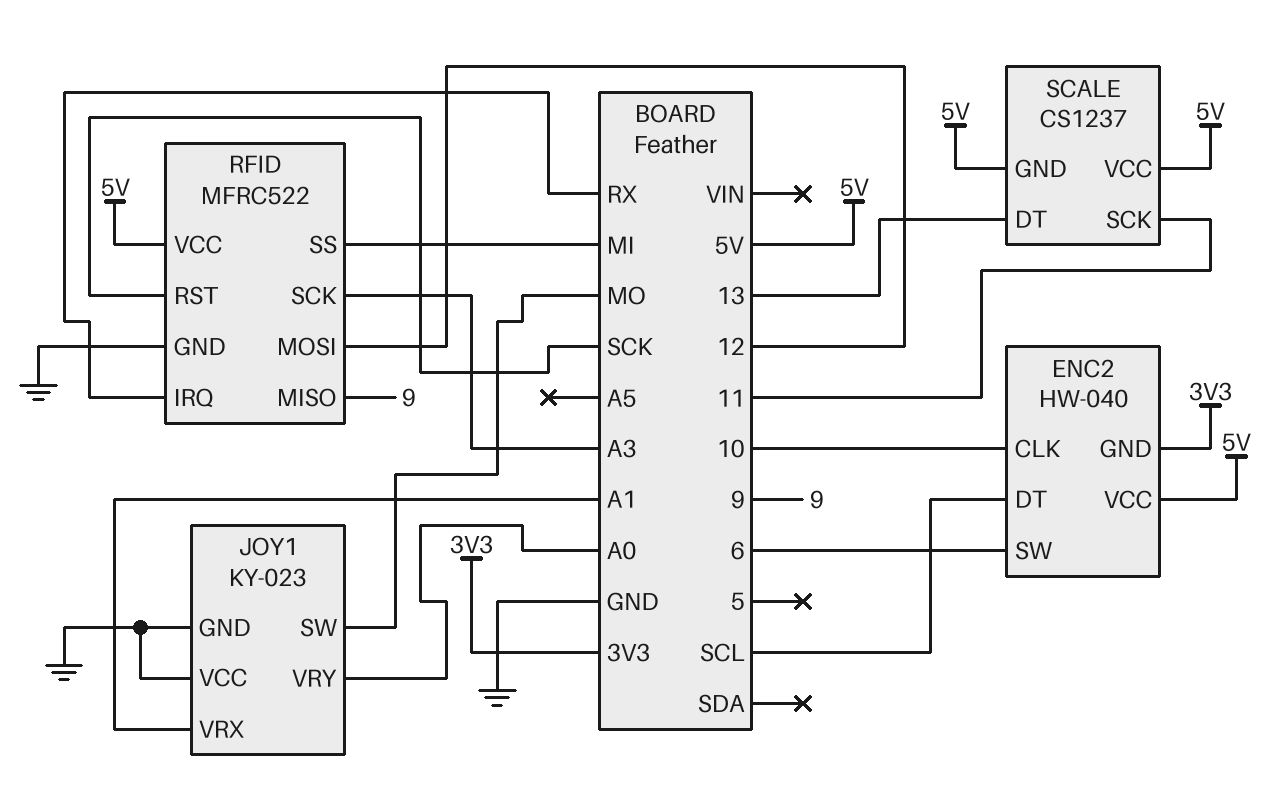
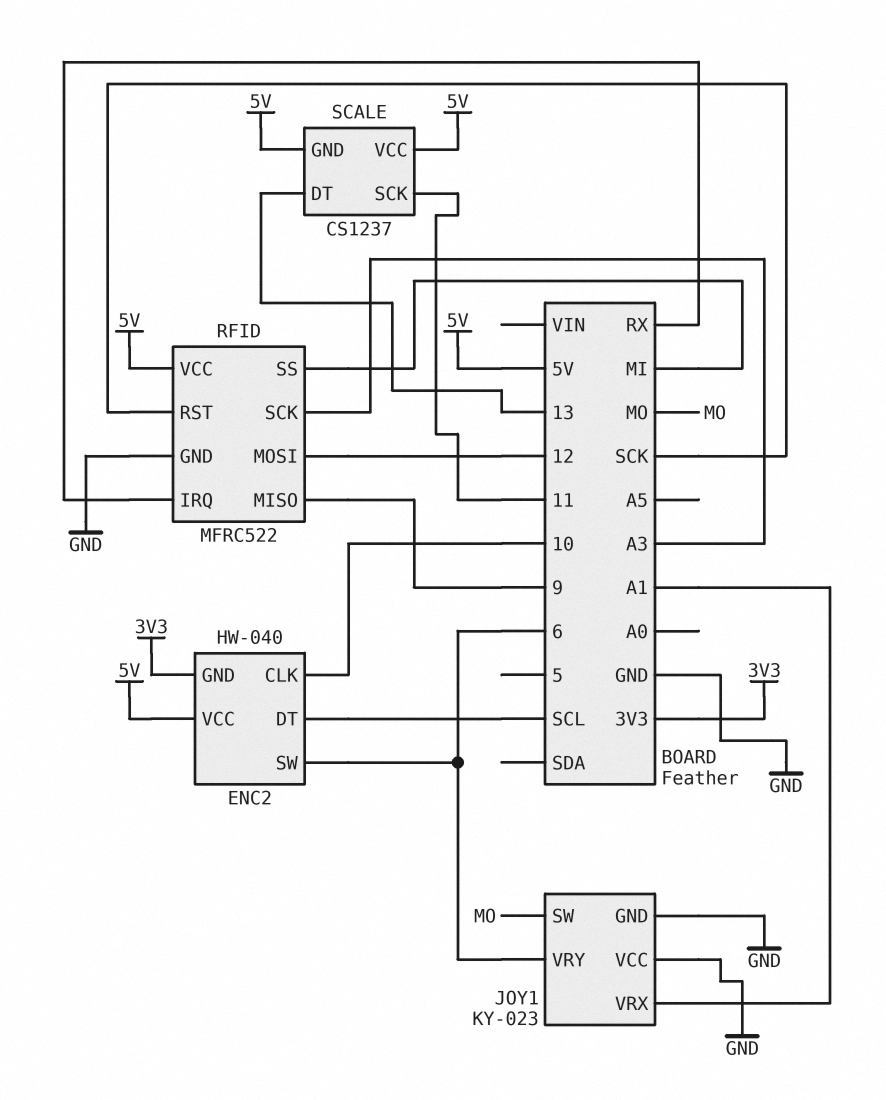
JOY1 pin VRY: A0 -> 6

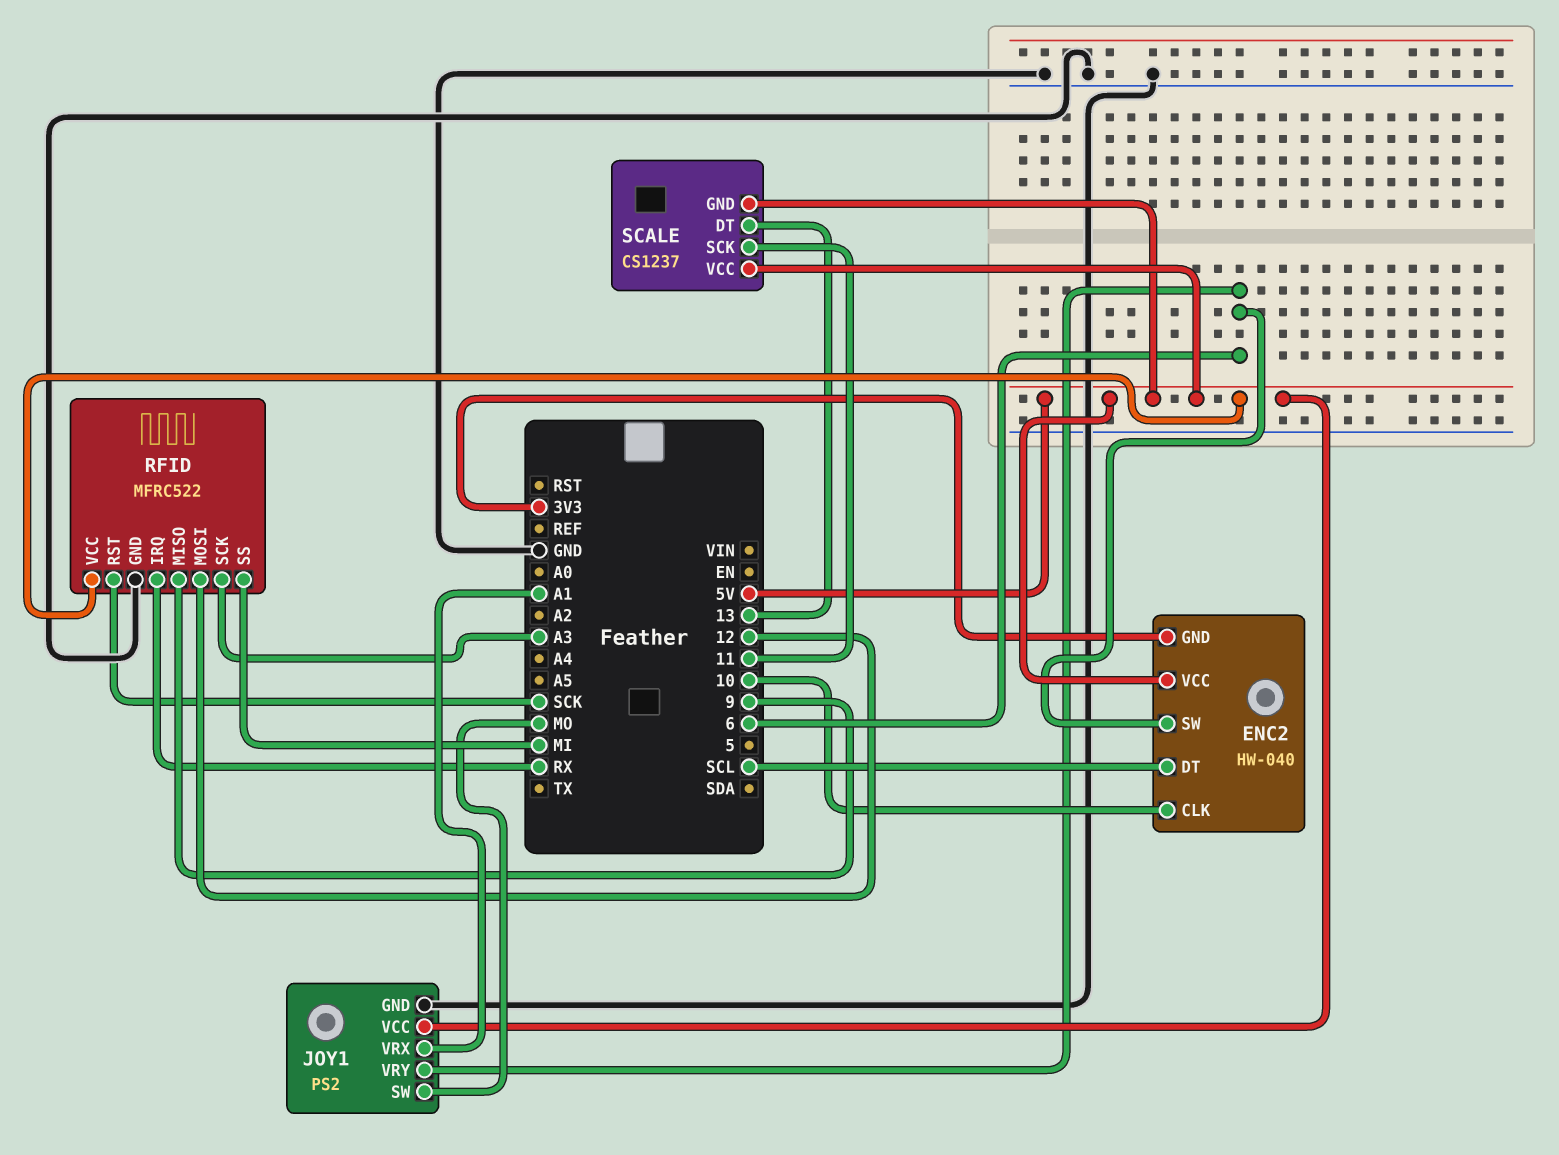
JOY1: KY-023 -> PS2
JOY1 pin VCC: GND -> 5V

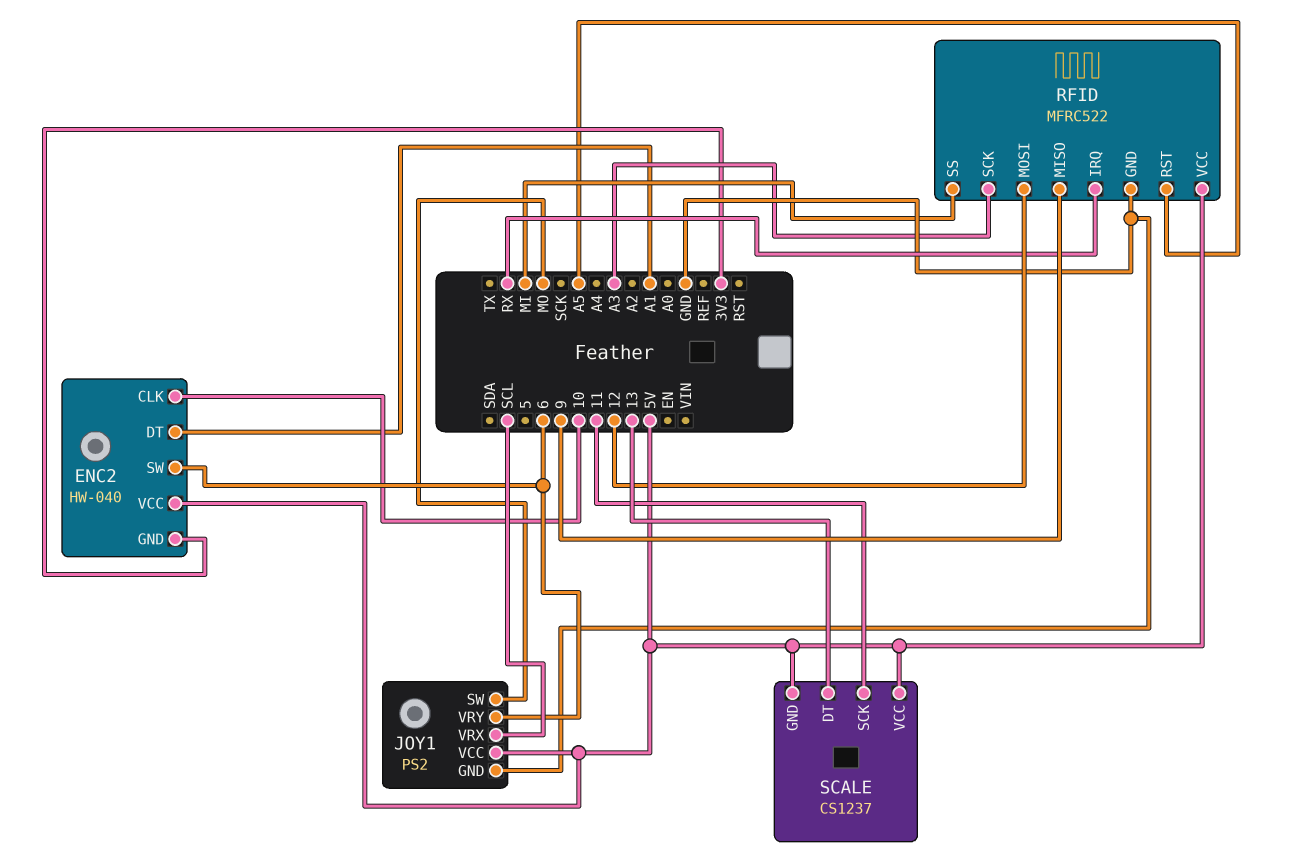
ENC2 pin DT: SCL -> A1
JOY1 pin VRX: A1 -> SCL
RFID pin RST: SCK -> A5

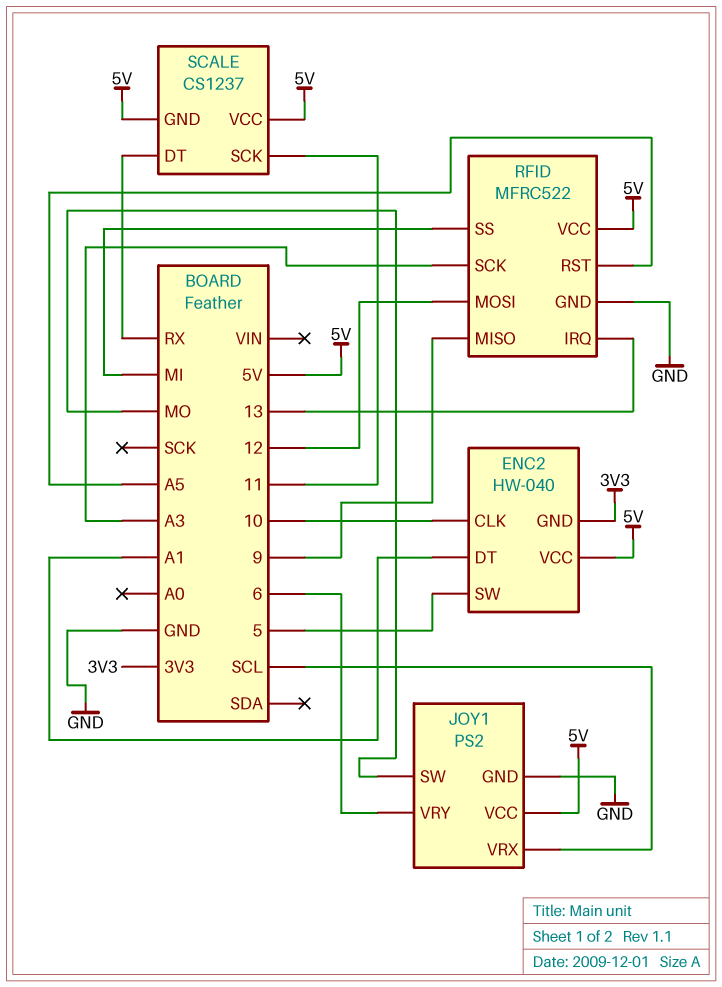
ENC2 pin SW: 6 -> 5
RFID pin IRQ: RX -> 13
SCALE pin DT: 13 -> RX

